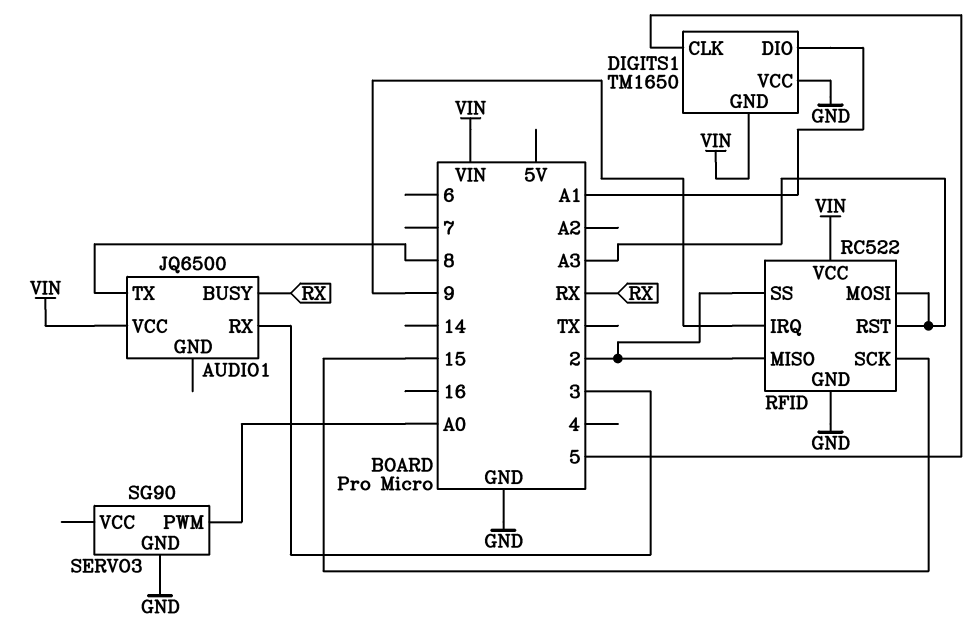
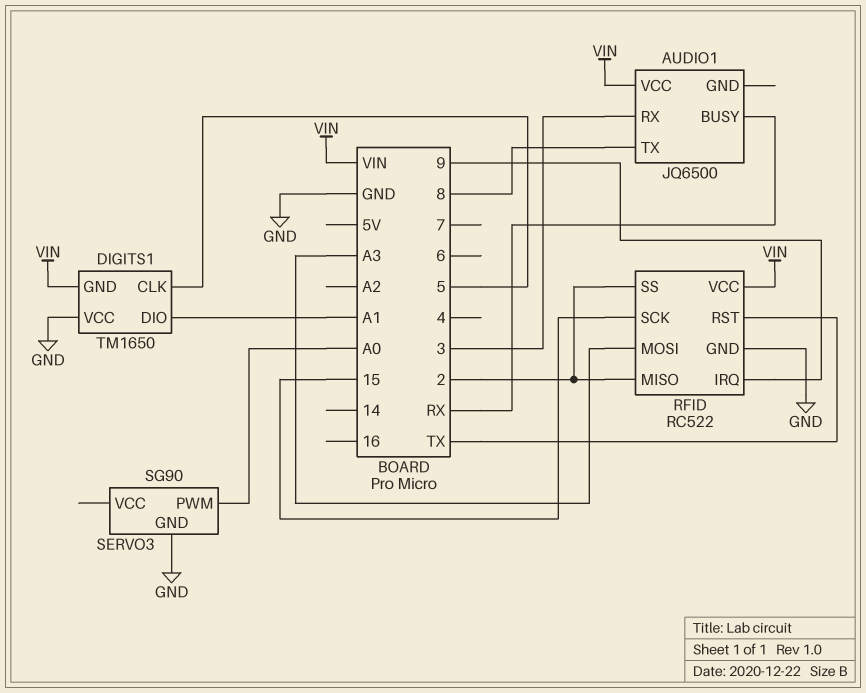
RFID pin RST: A3 -> TX

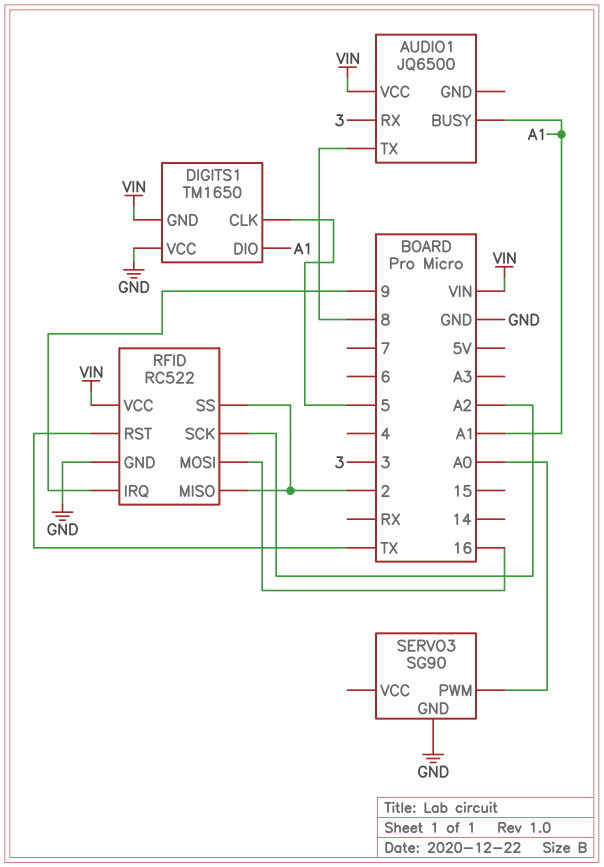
AUDIO1 pin BUSY: RX -> A1
RFID pin MOSI: A3 -> 16
RFID pin SCK: 15 -> A2

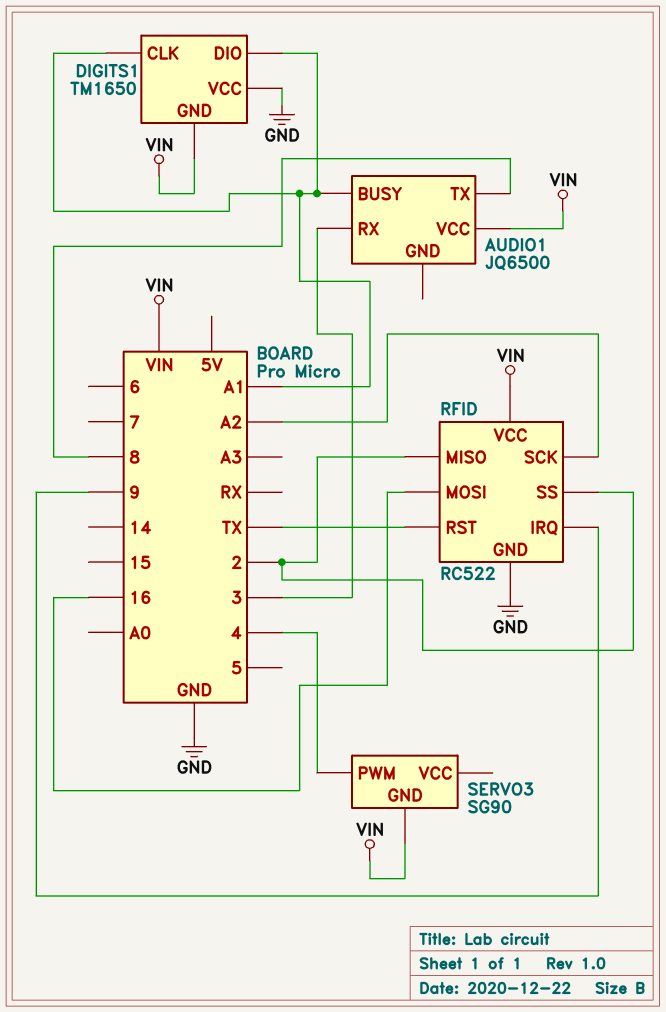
DIGITS1 pin CLK: 5 -> A1
SERVO3 pin GND: GND -> VIN
SERVO3 pin PWM: A0 -> 4

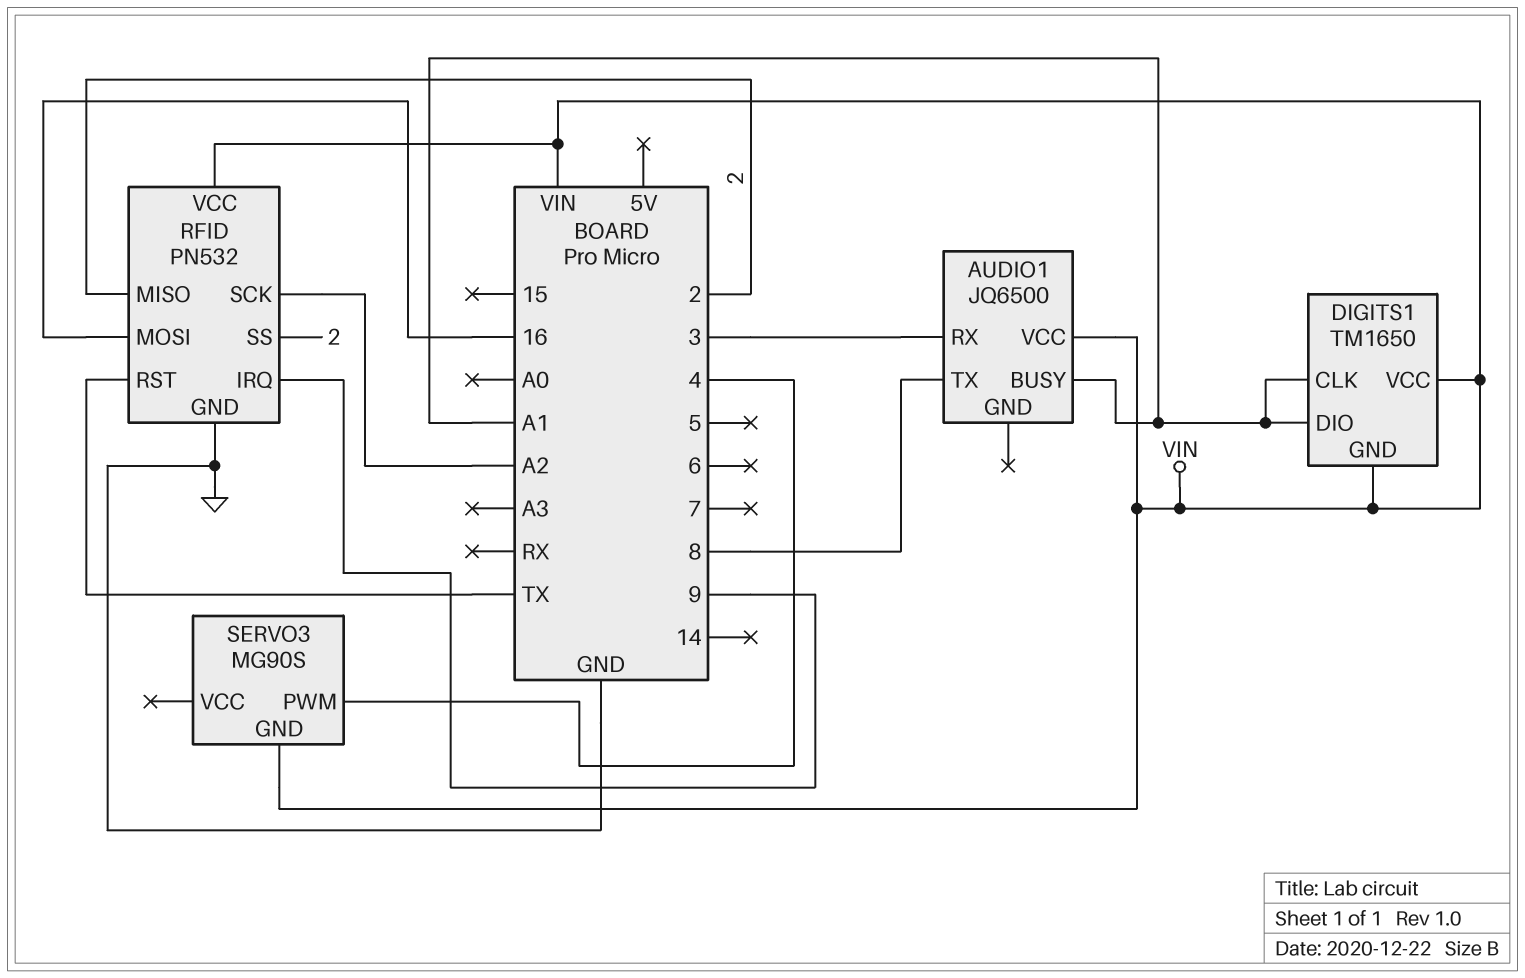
DIGITS1 pin VCC: GND -> VIN
RFID: RC522 -> PN532
SERVO3: SG90 -> MG90S

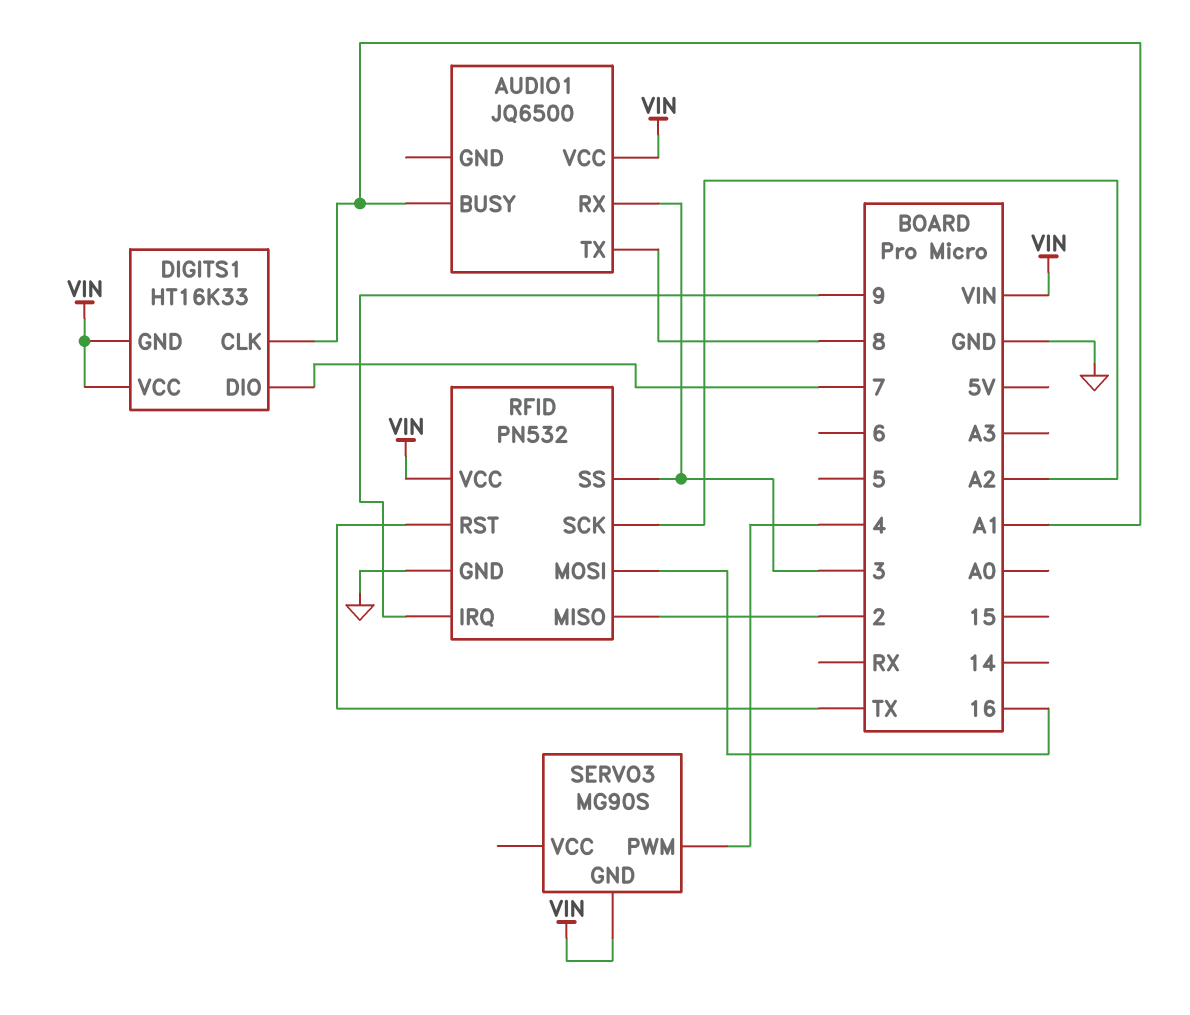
DIGITS1: TM1650 -> HT16K33
DIGITS1 pin DIO: A1 -> 7
RFID pin SS: 2 -> 3

